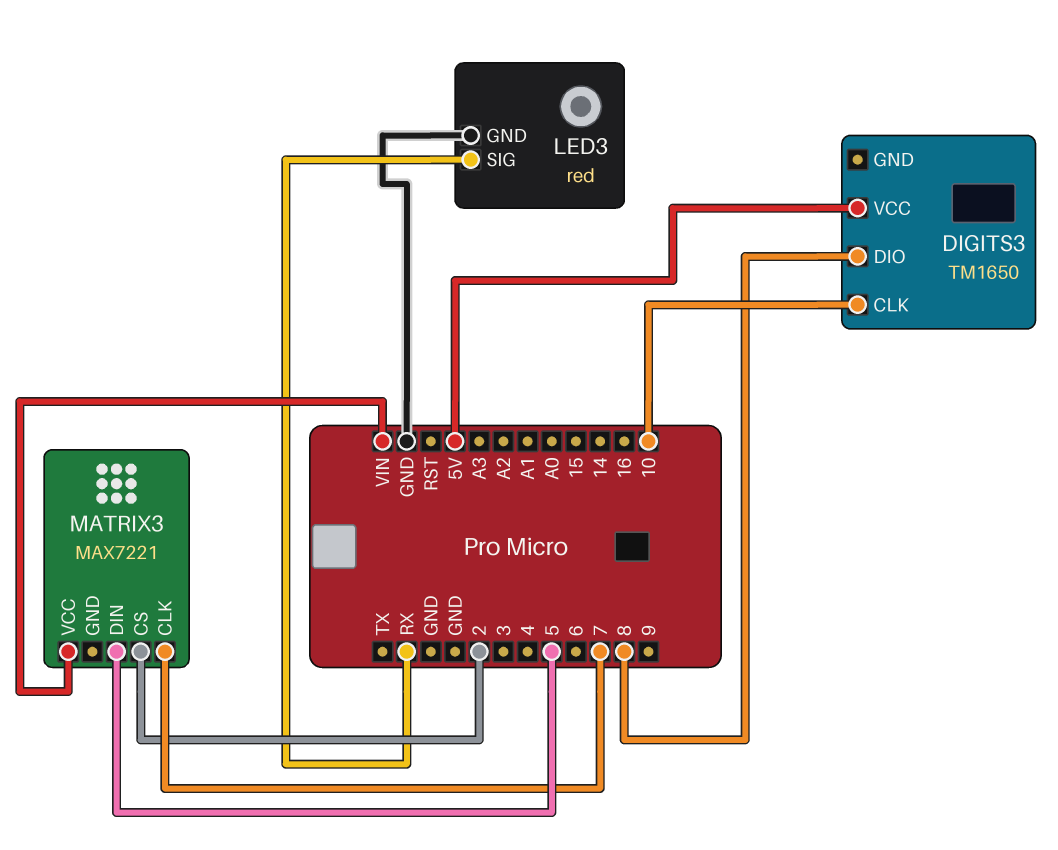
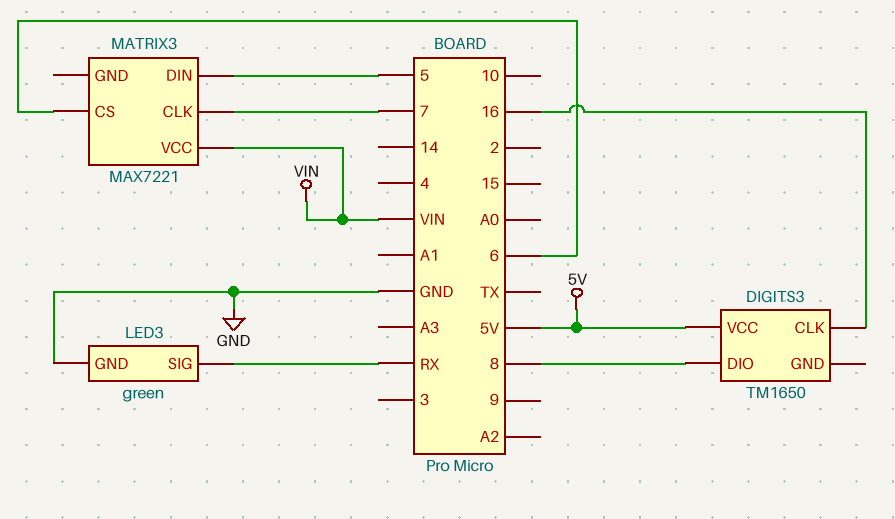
DIGITS3 pin CLK: 10 -> 16
LED3: red -> green
MATRIX3 pin CS: 2 -> 6

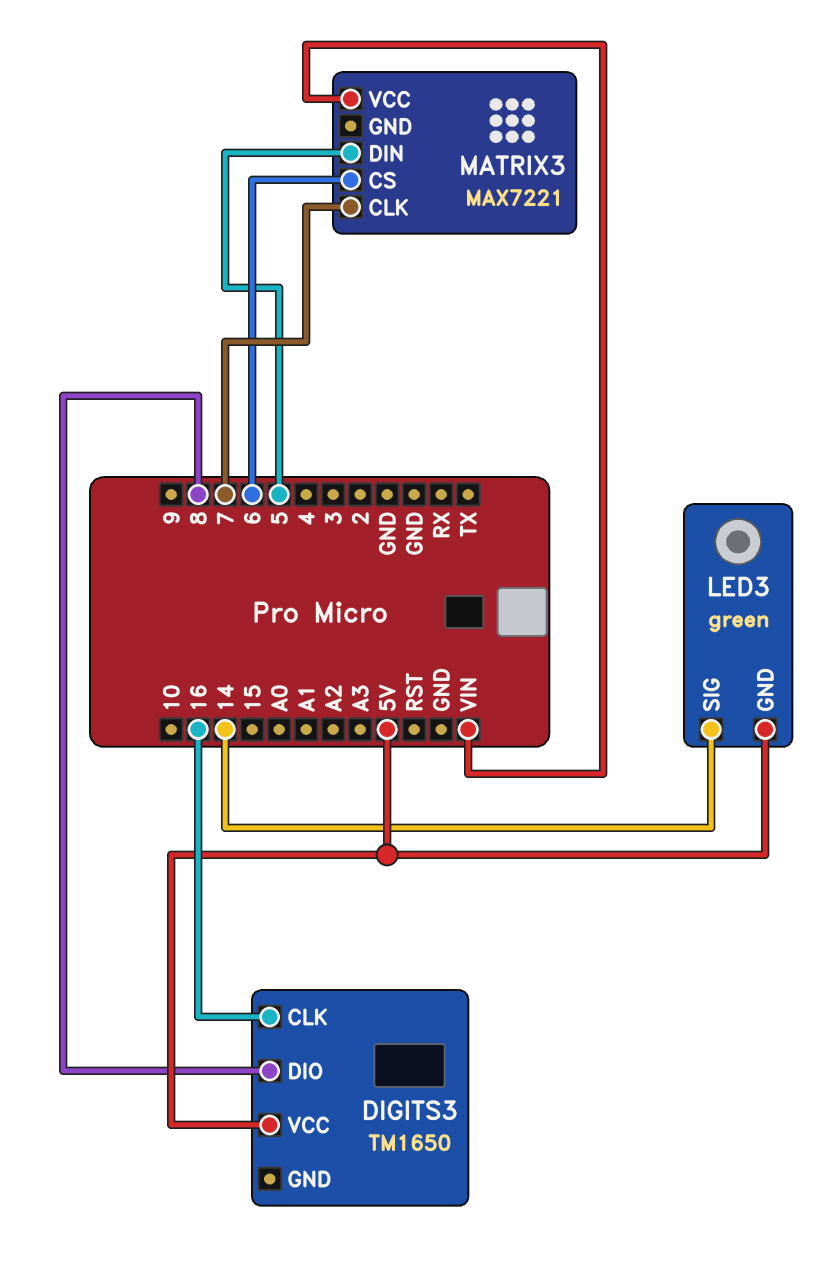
LED3 pin GND: GND -> 5V
LED3 pin SIG: RX -> 14

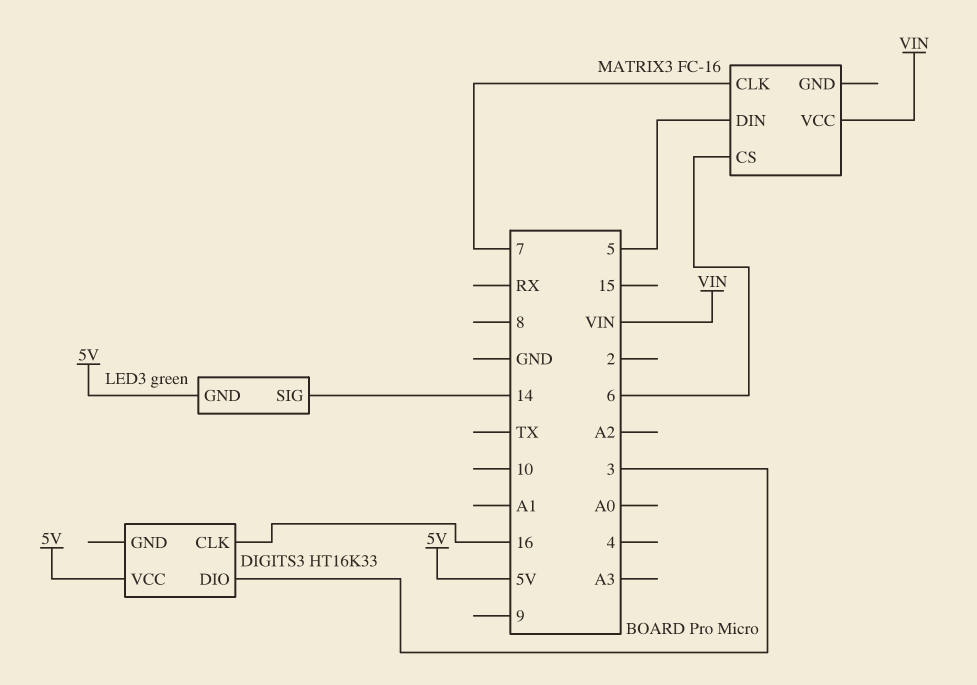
DIGITS3: TM1650 -> HT16K33
DIGITS3 pin DIO: 8 -> 3
MATRIX3: MAX7221 -> FC-16

